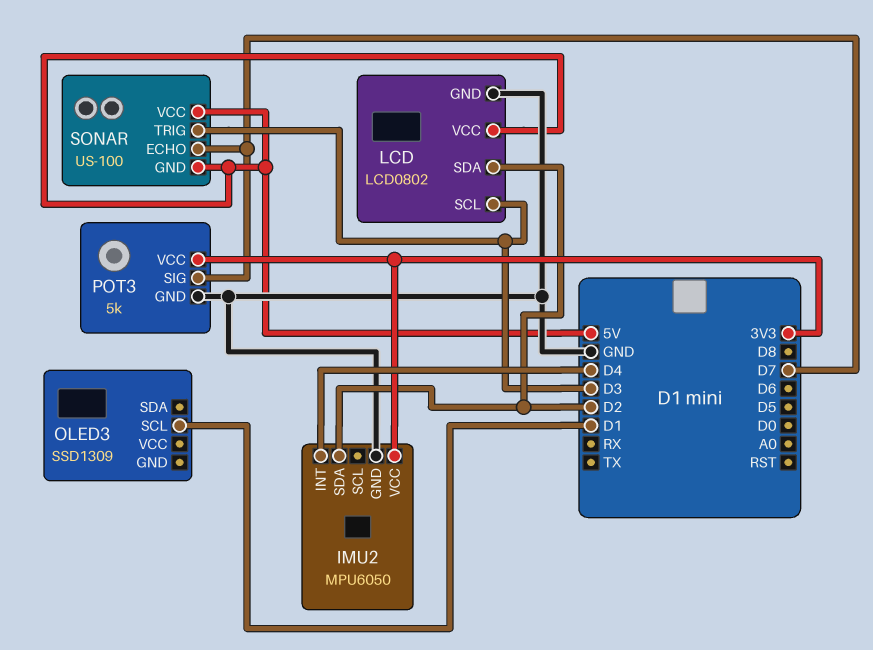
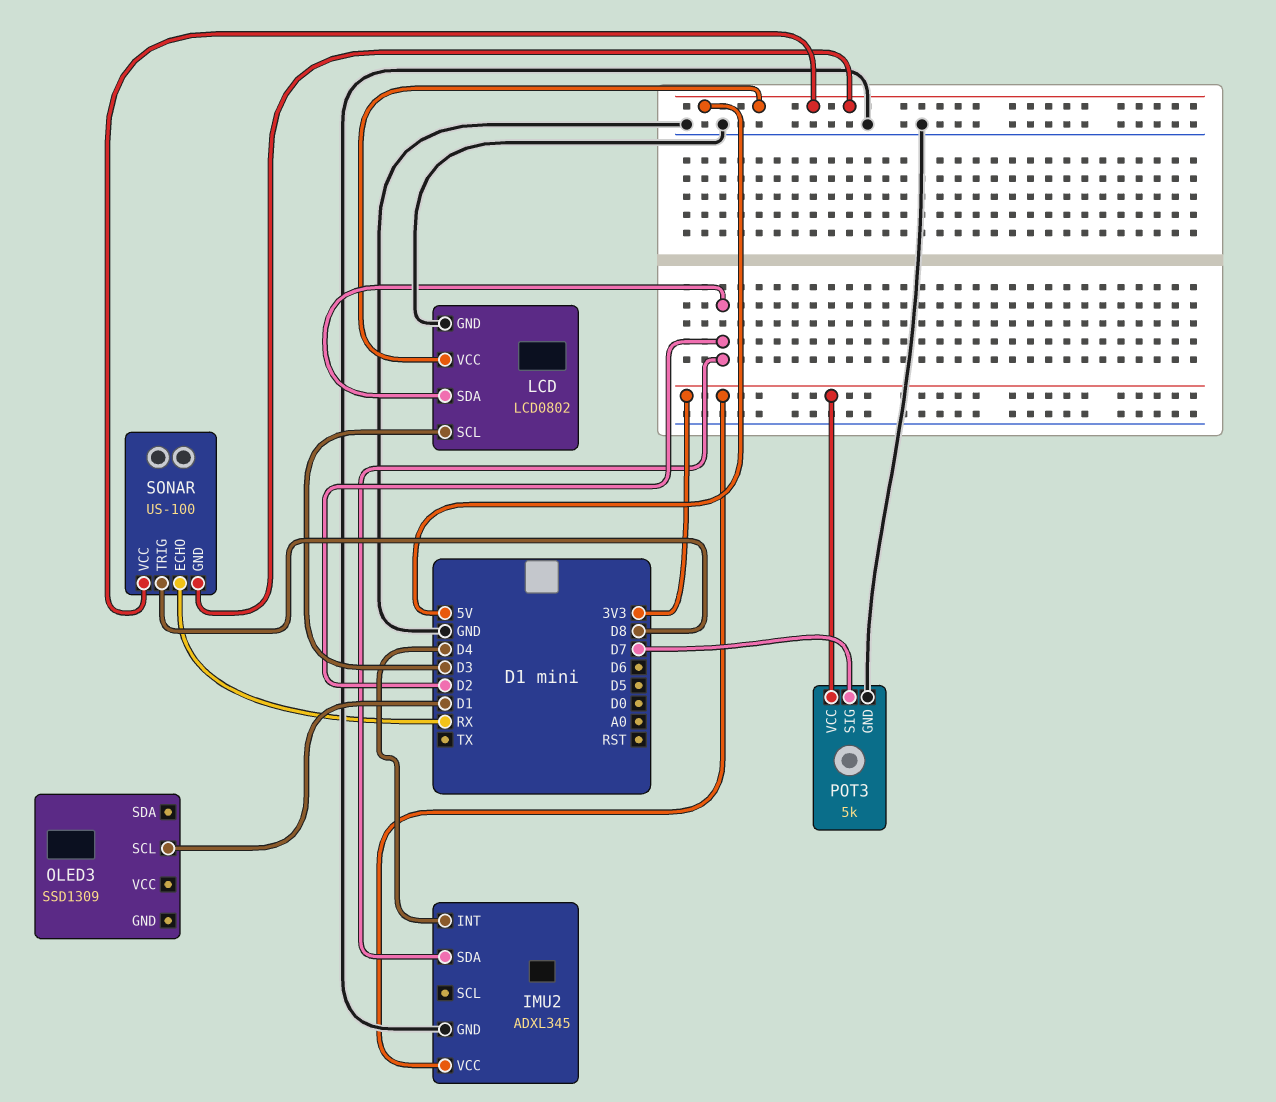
IMU2: MPU6050 -> ADXL345
SONAR pin ECHO: D7 -> RX
SONAR pin TRIG: D3 -> D8

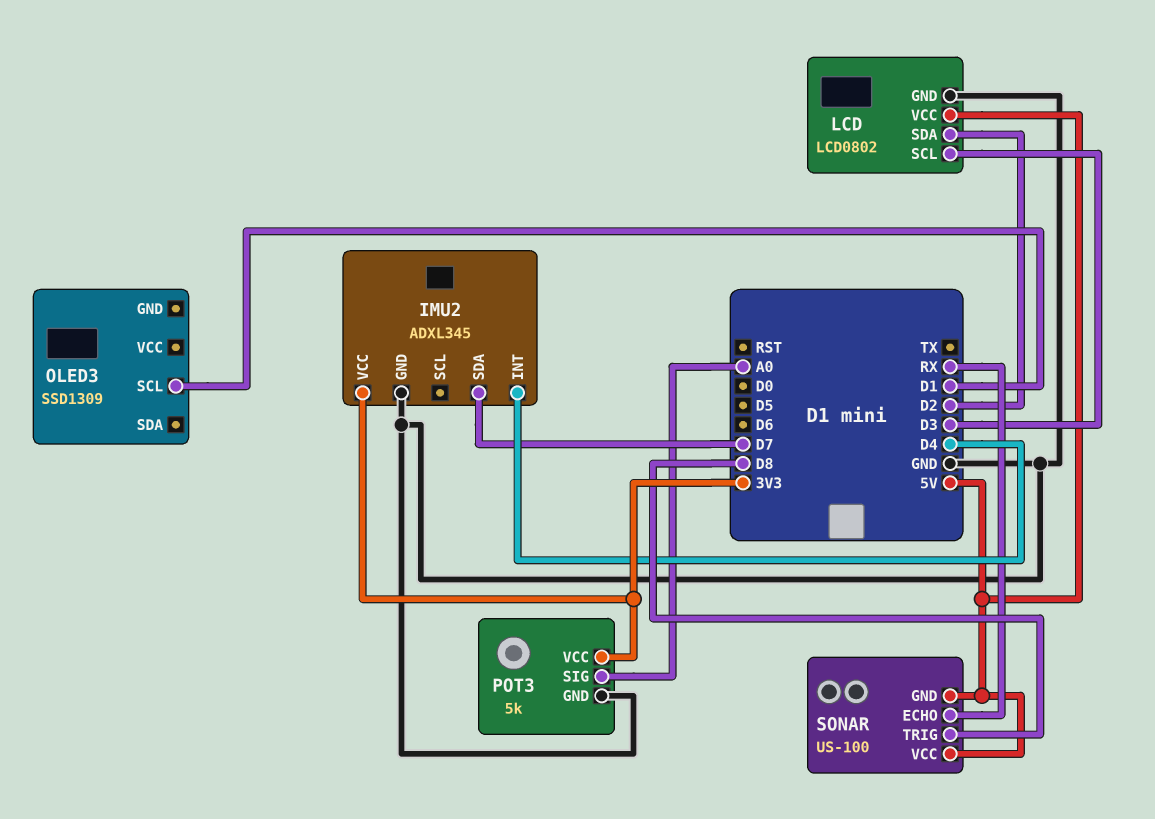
IMU2 pin SDA: D2 -> D7
POT3 pin SIG: D7 -> A0

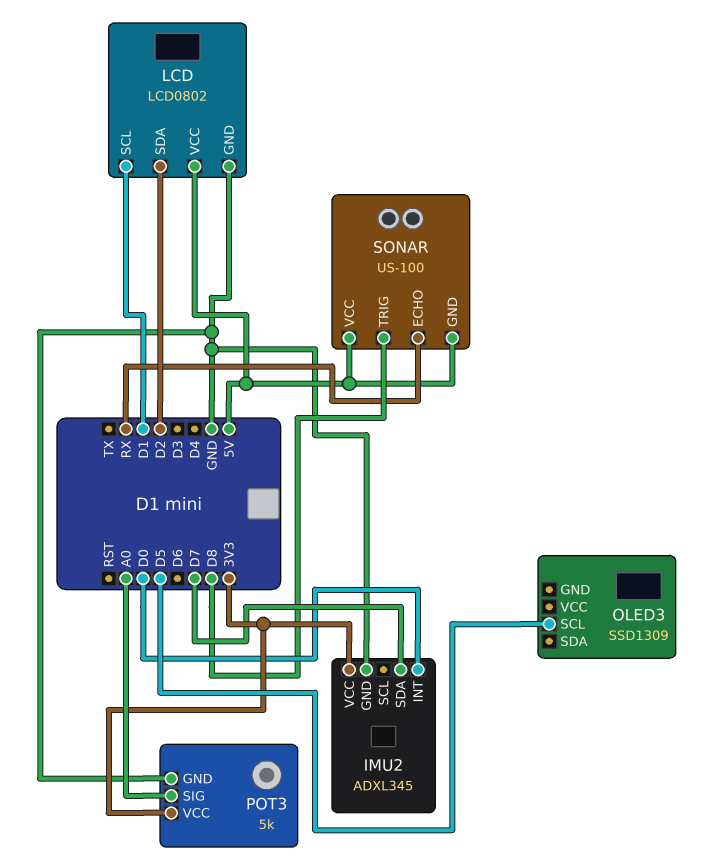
IMU2 pin INT: D4 -> D0
LCD pin SCL: D3 -> D1
OLED3 pin SCL: D1 -> D5

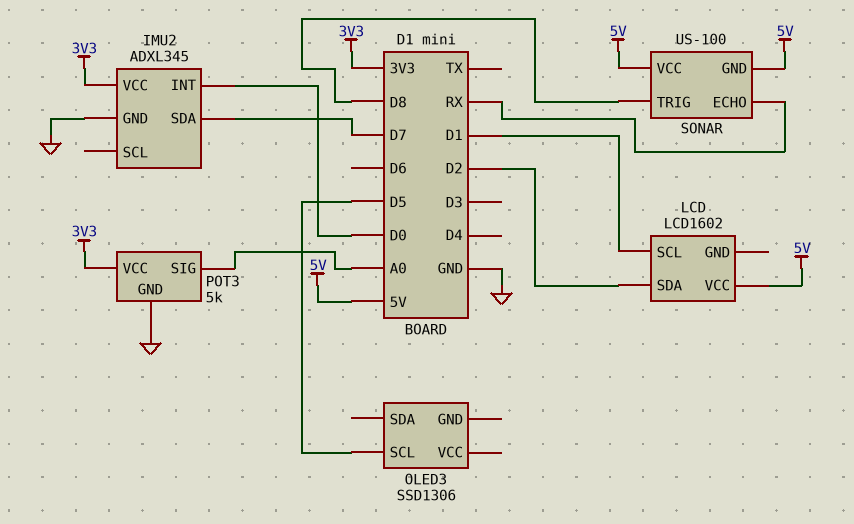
LCD: LCD0802 -> LCD1602
LCD pin GND: GND -> none
OLED3: SSD1309 -> SSD1306

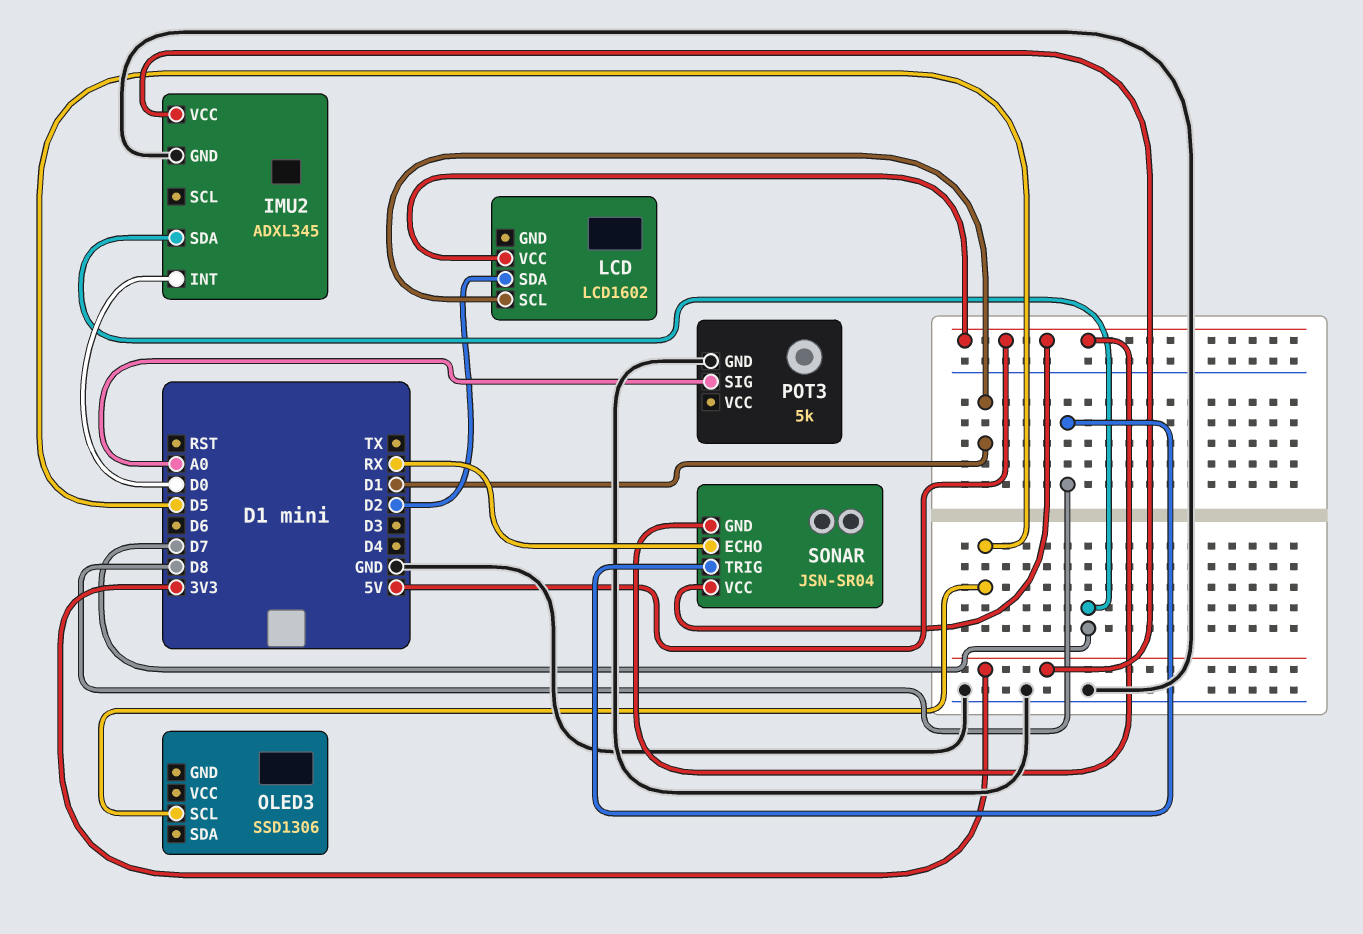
POT3 pin VCC: 3V3 -> none
SONAR: US-100 -> JSN-SR04

